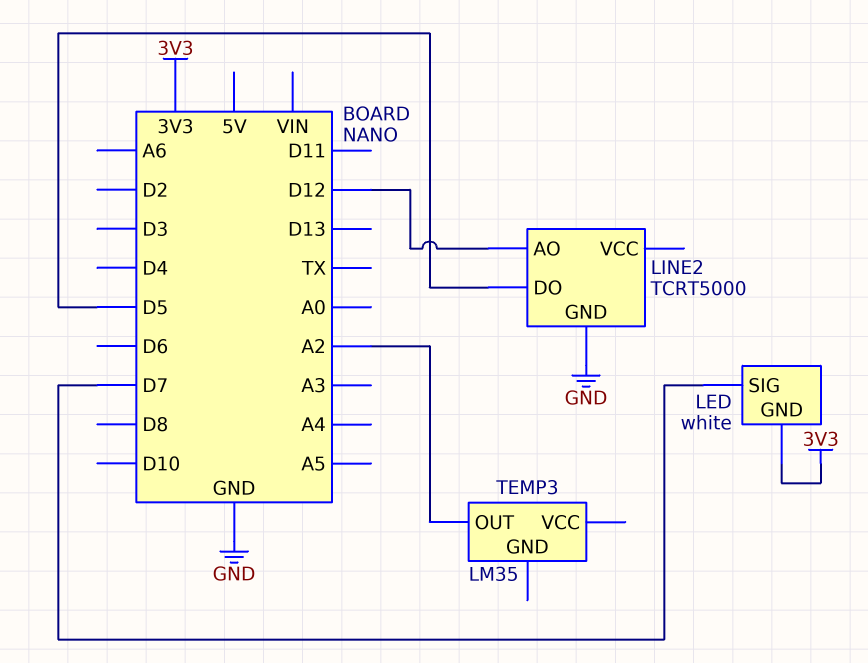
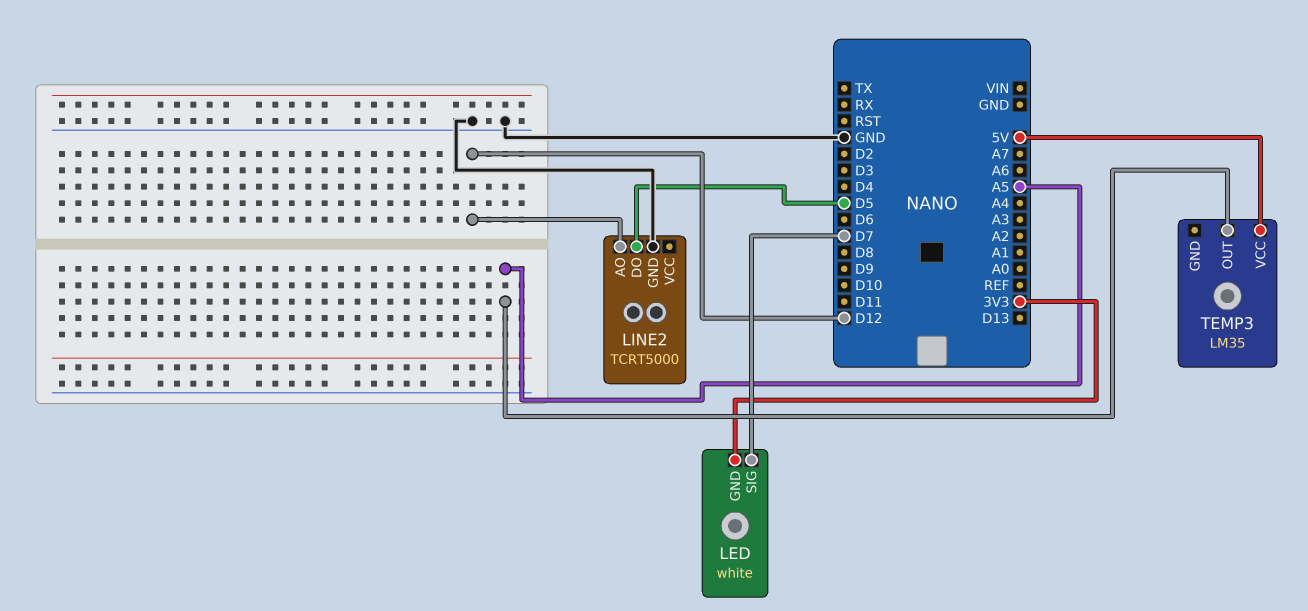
TEMP3 pin OUT: A2 -> A5
TEMP3 pin VCC: none -> 5V

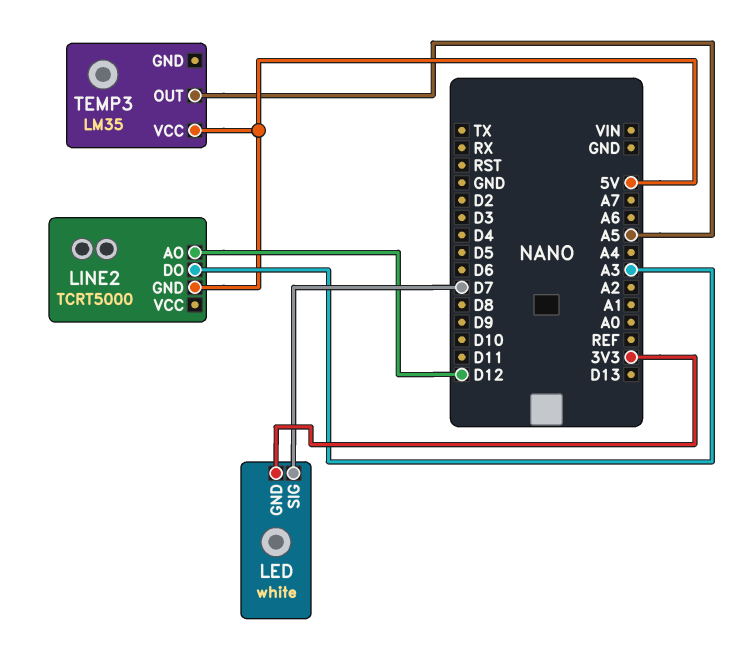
LINE2 pin DO: D5 -> A3
LINE2 pin GND: GND -> 5V

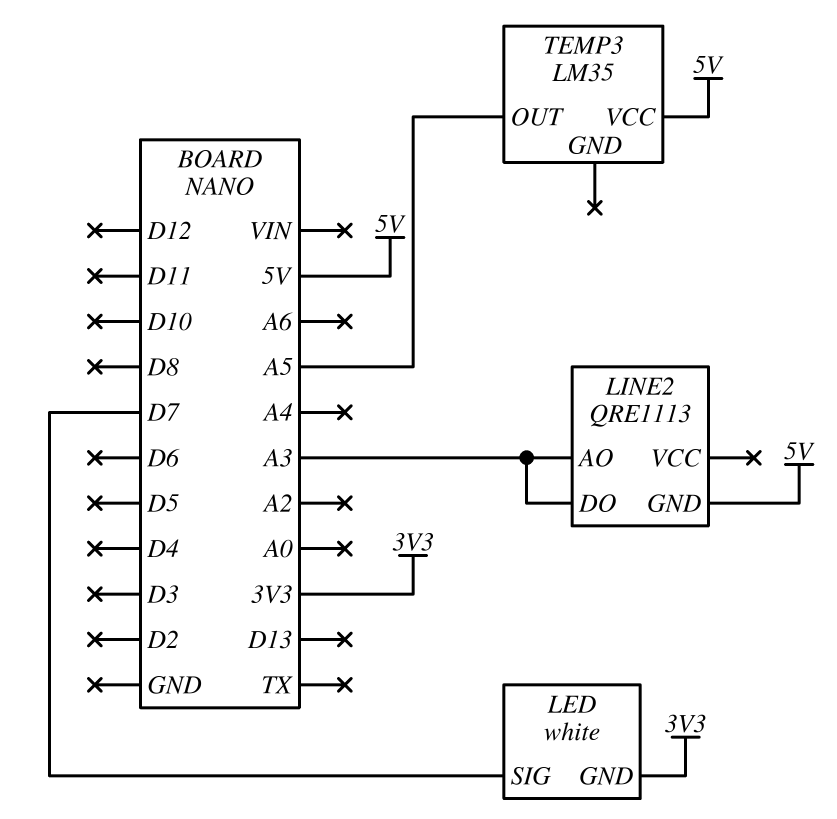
LINE2: TCRT5000 -> QRE1113
LINE2 pin AO: D12 -> A3

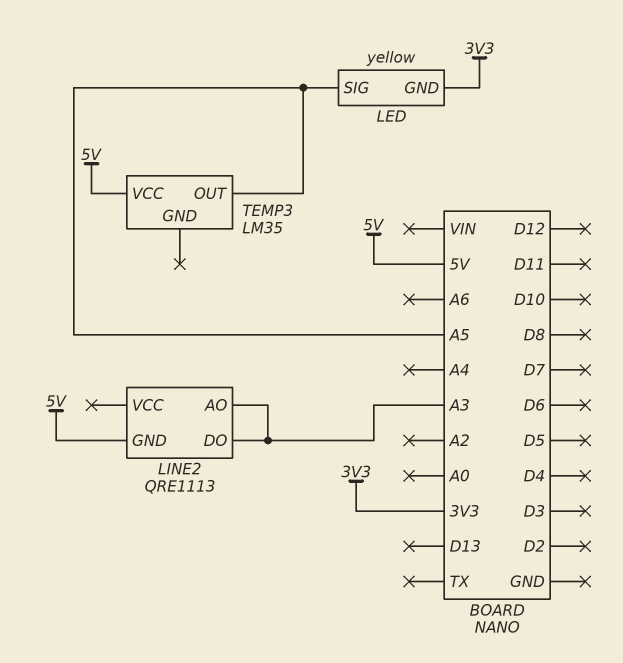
LED: white -> yellow
LED pin SIG: D7 -> A5

